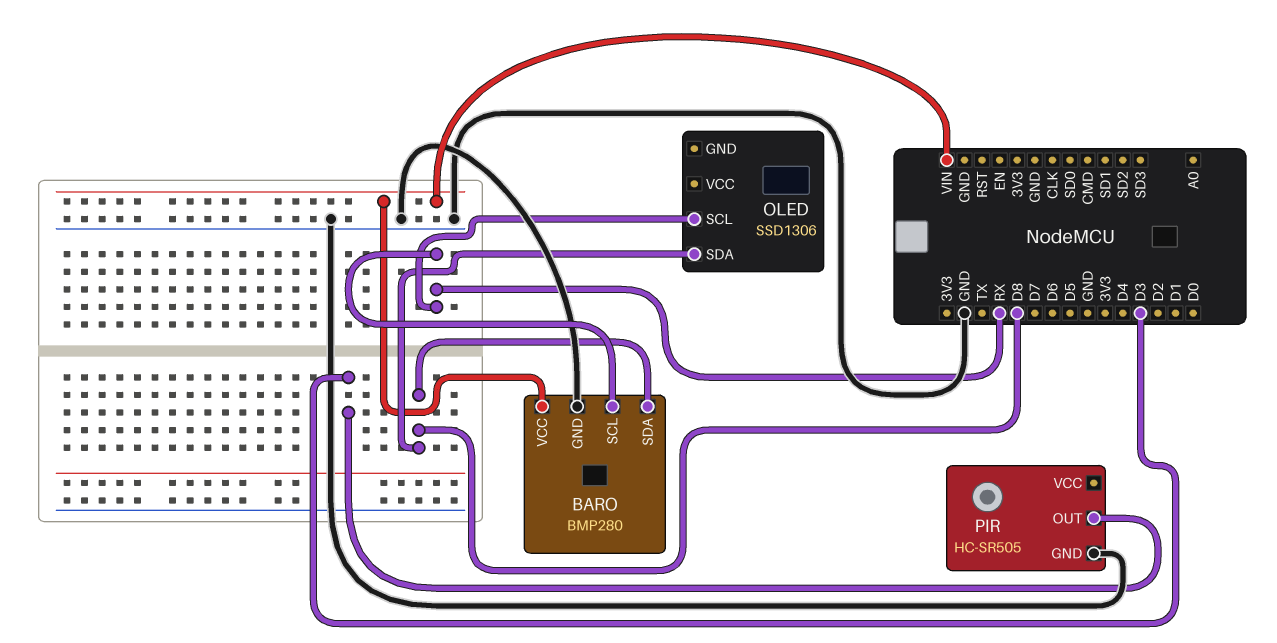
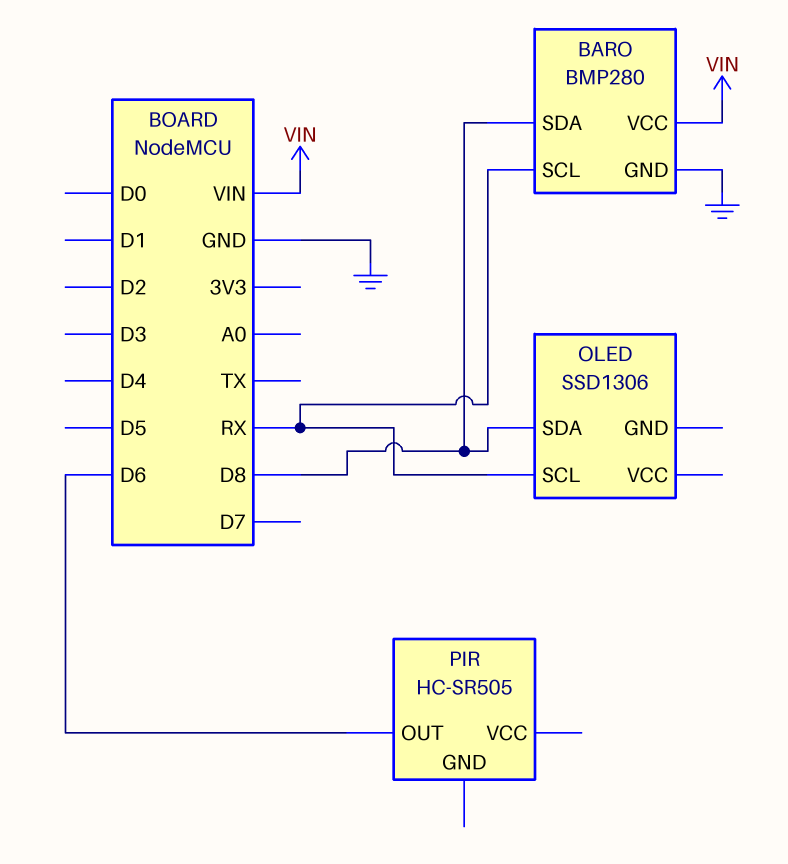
PIR pin GND: GND -> none
PIR pin OUT: D3 -> D6

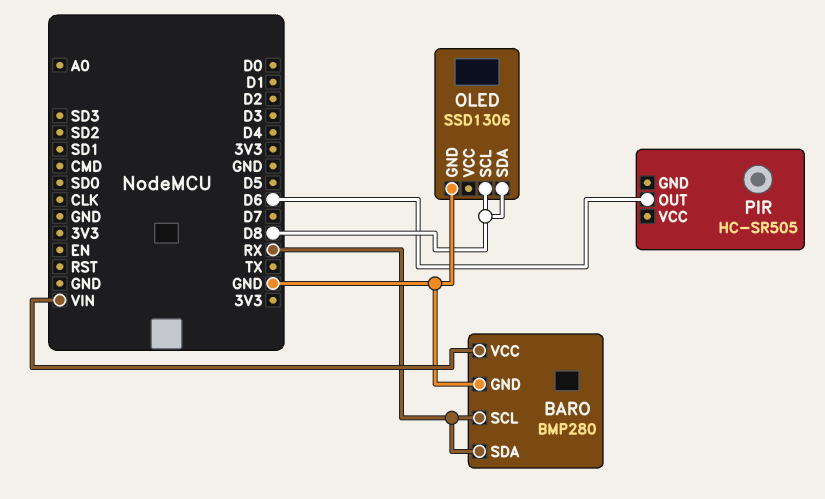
BARO pin SDA: D8 -> RX
OLED pin GND: none -> GND
OLED pin SCL: RX -> D8

